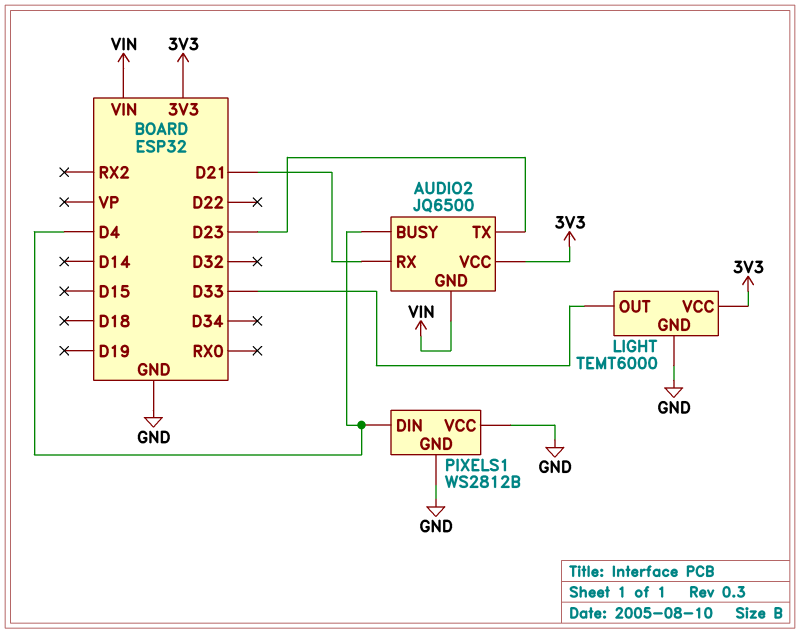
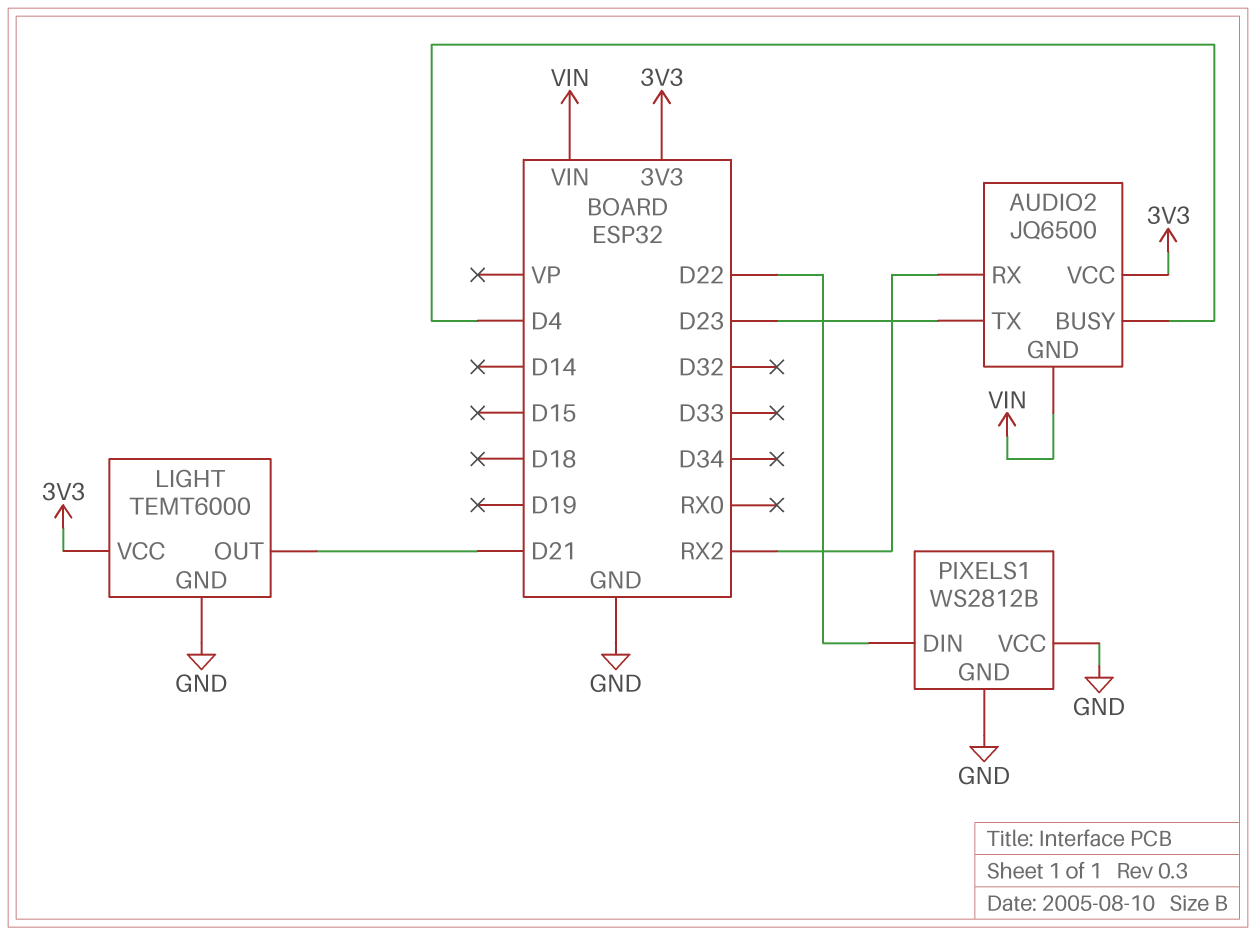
AUDIO2 pin RX: D21 -> RX2
LIGHT pin OUT: D33 -> D21
PIXELS1 pin DIN: D4 -> D22

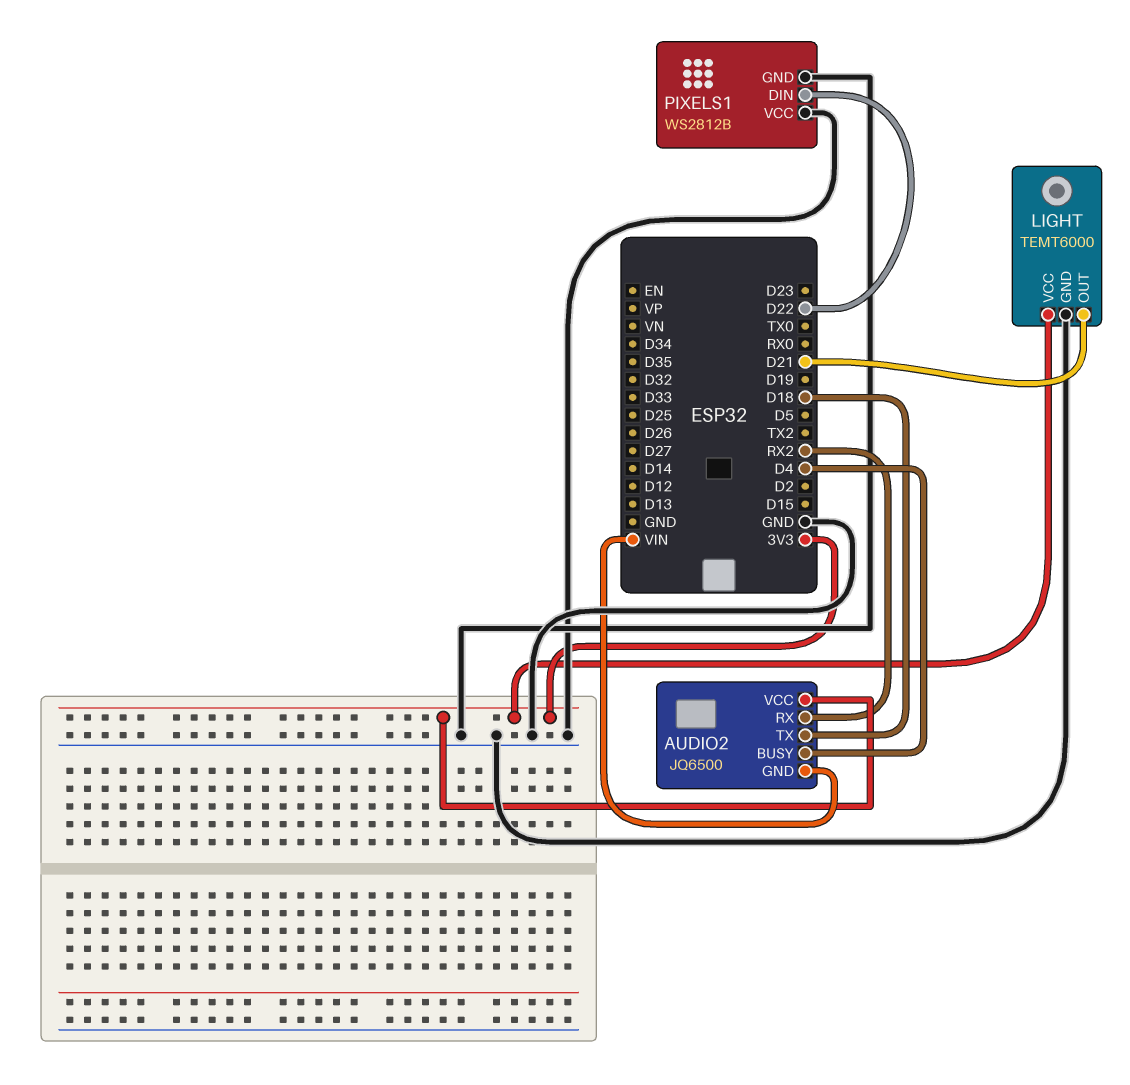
AUDIO2 pin TX: D23 -> D18

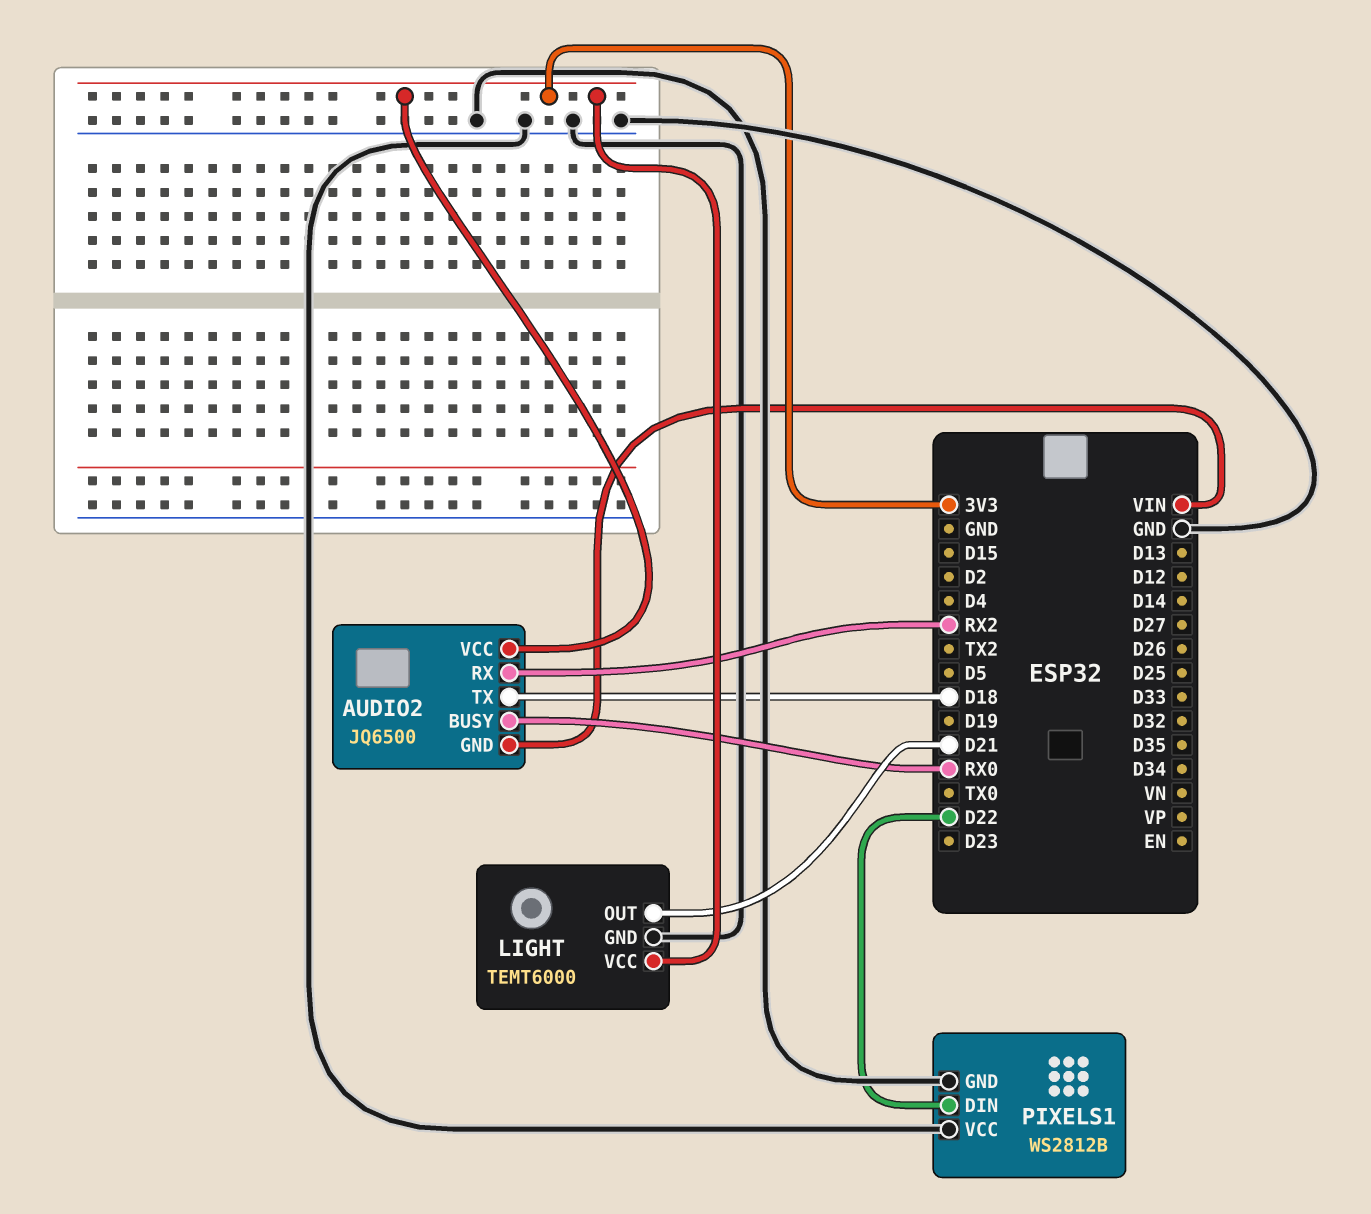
AUDIO2 pin BUSY: D4 -> RX0

